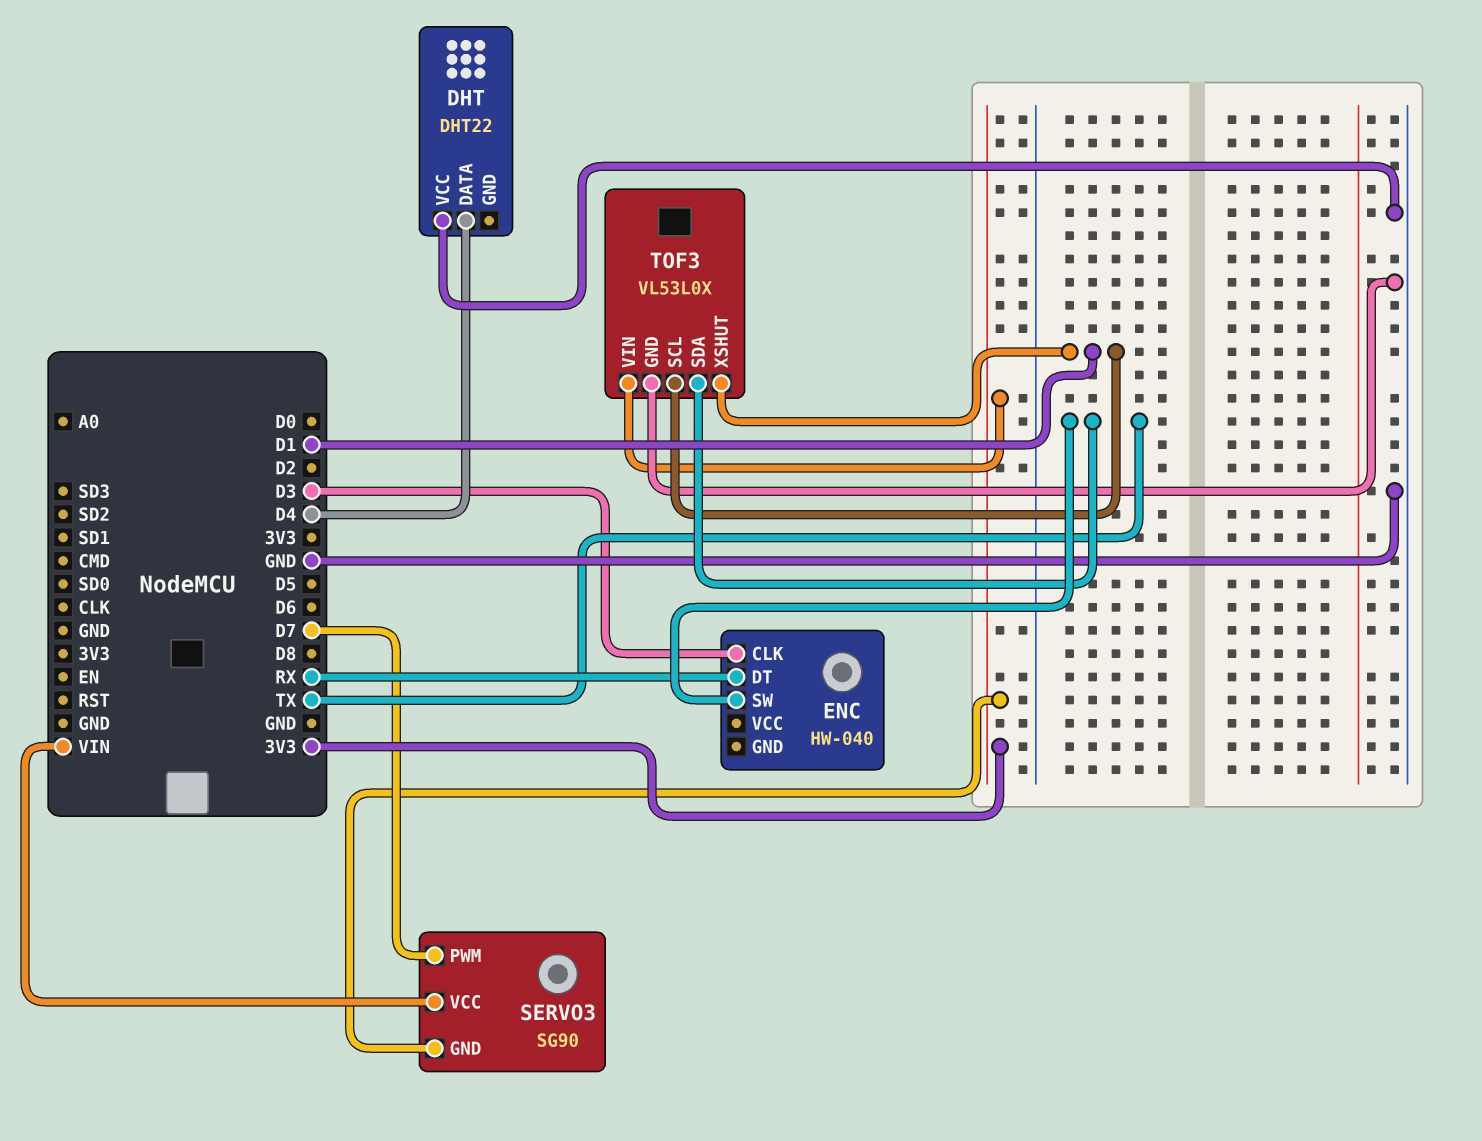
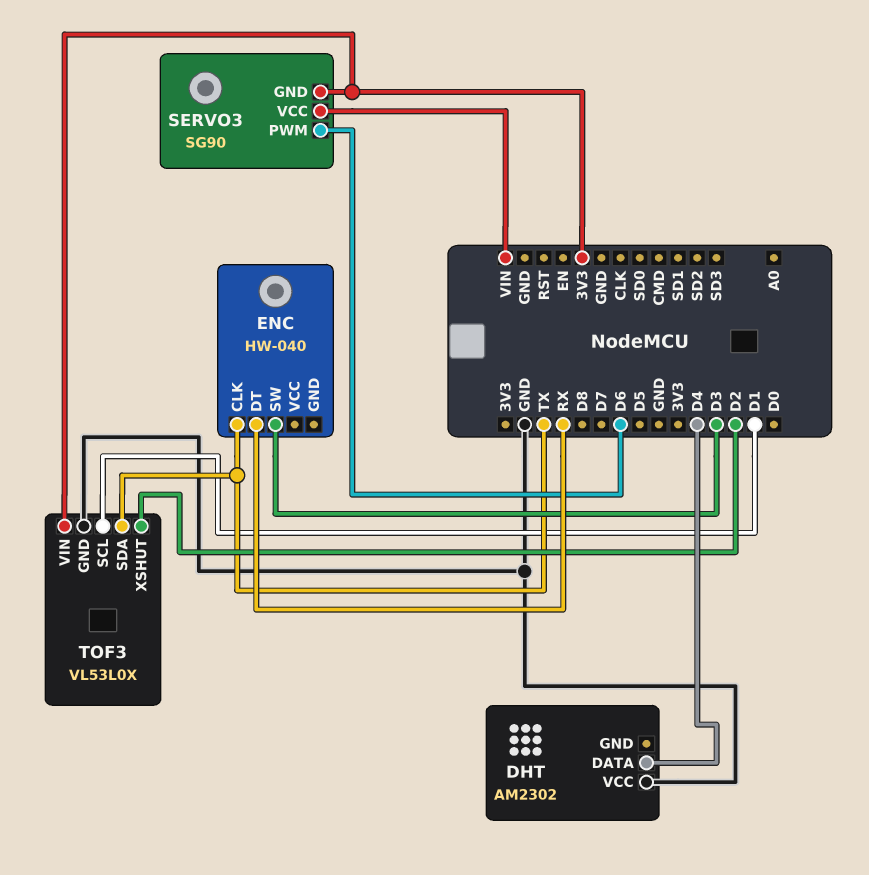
DHT: DHT22 -> AM2302
ENC pin CLK: D3 -> TX
ENC pin SW: TX -> D3
SERVO3 pin PWM: D7 -> D6
TOF3 pin XSHUT: D1 -> D2

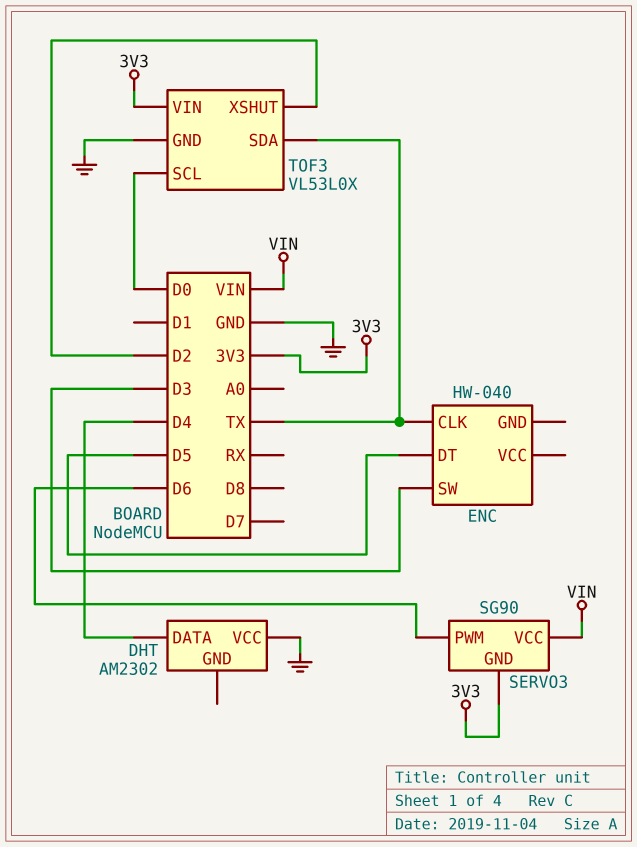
ENC pin DT: RX -> D5
TOF3 pin SCL: D1 -> D0

